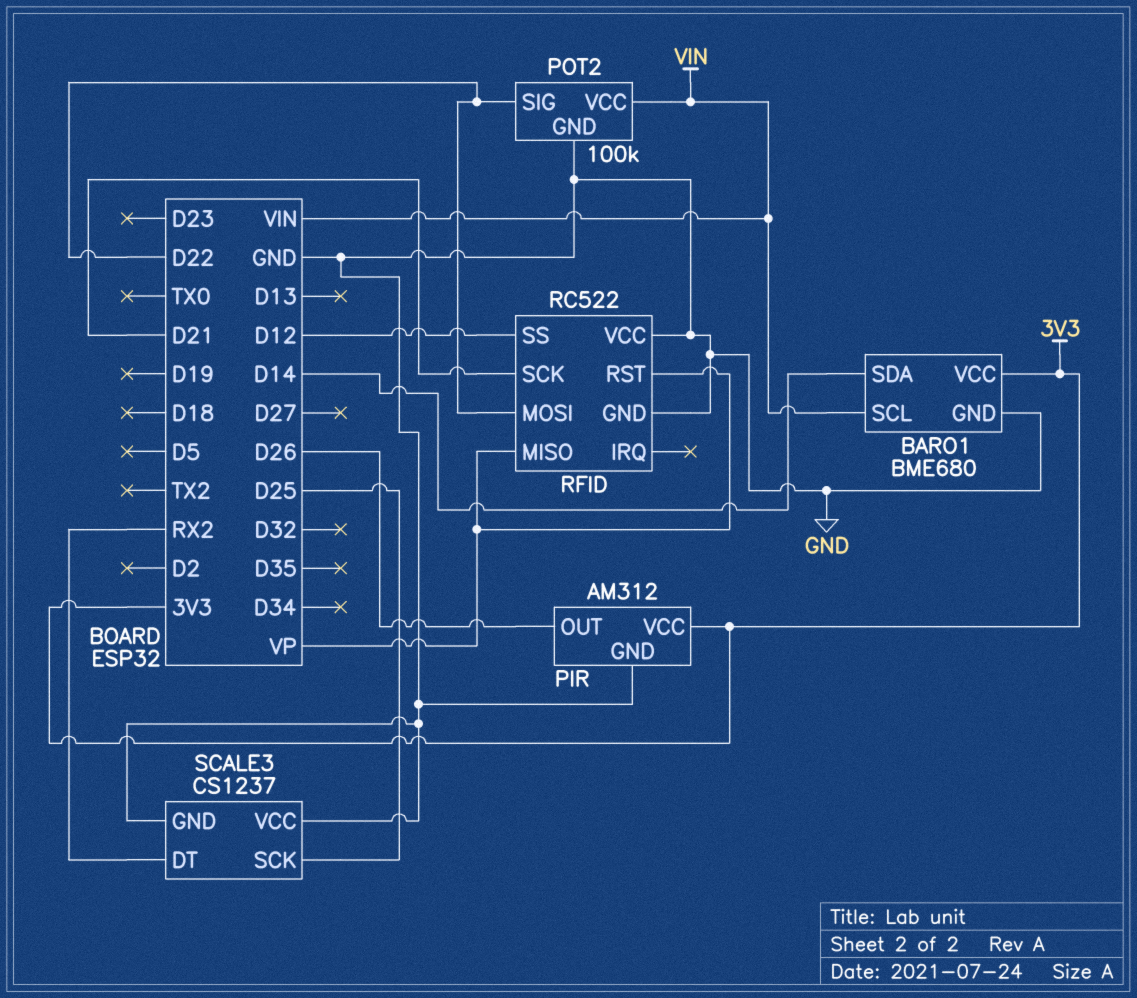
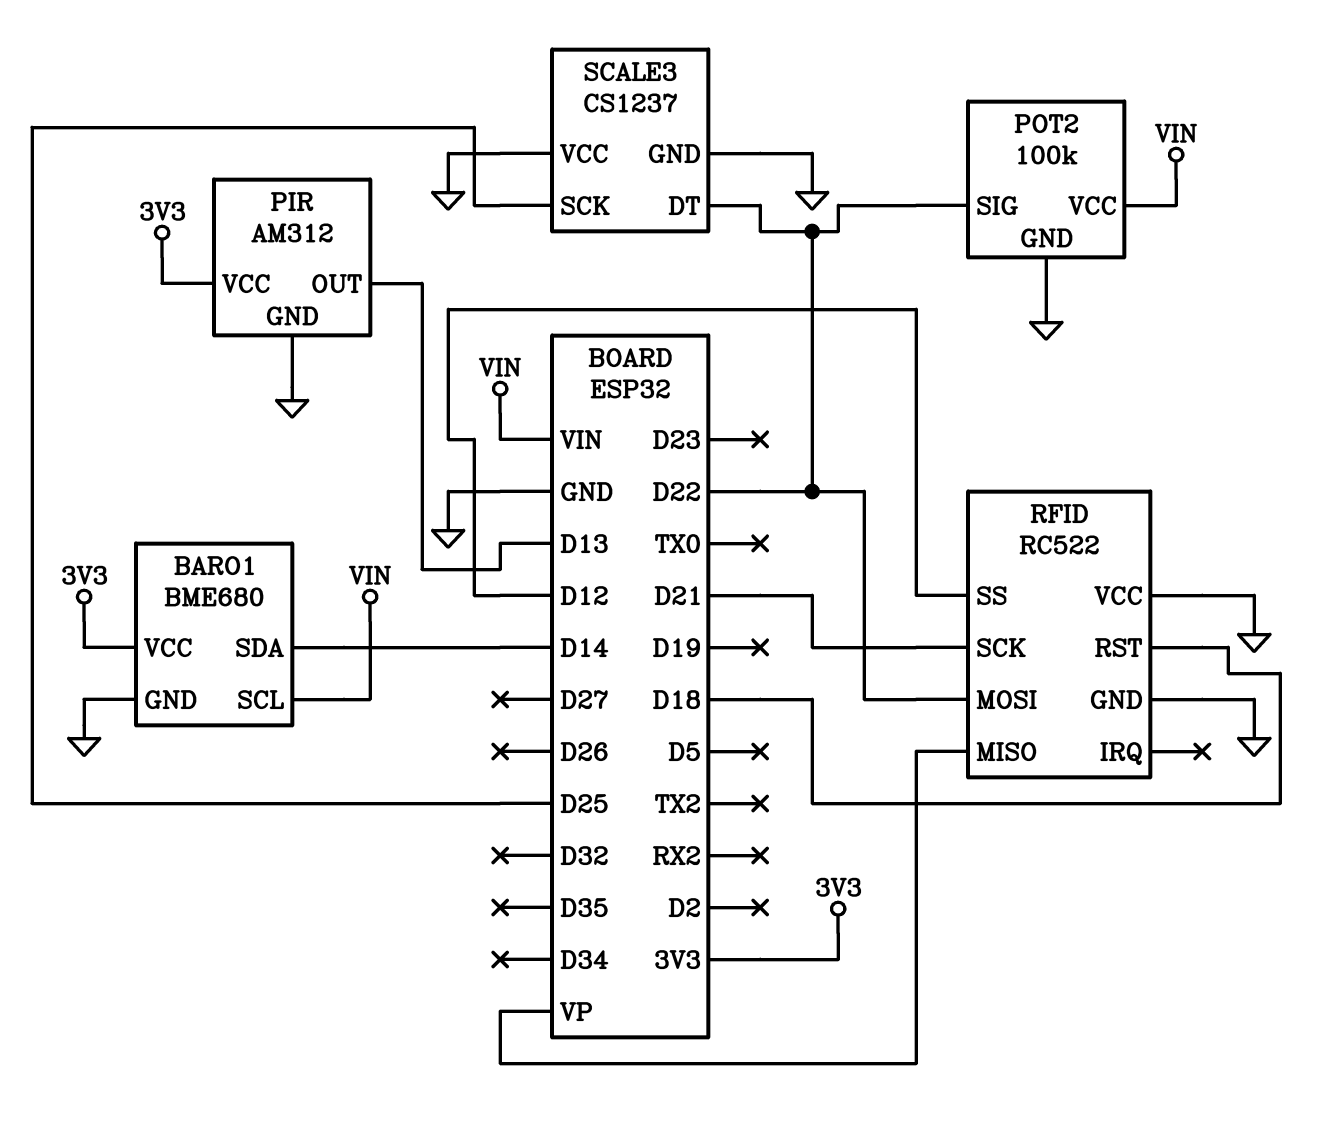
PIR pin OUT: D26 -> D13
RFID pin RST: VP -> D18
SCALE3 pin DT: RX2 -> D22

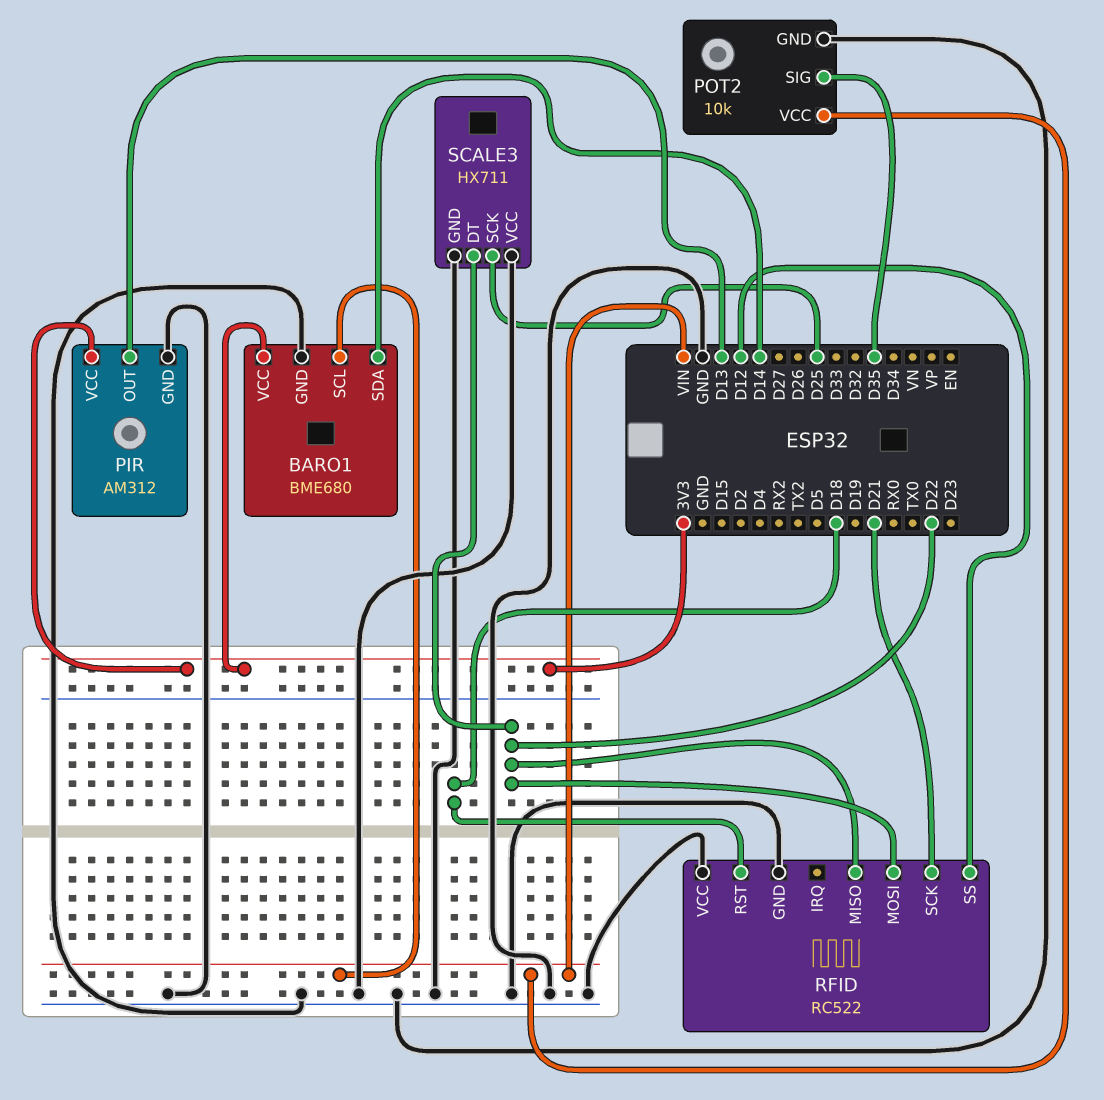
POT2: 100k -> 10k
POT2 pin SIG: D22 -> D35
RFID pin MISO: VP -> D22
SCALE3: CS1237 -> HX711

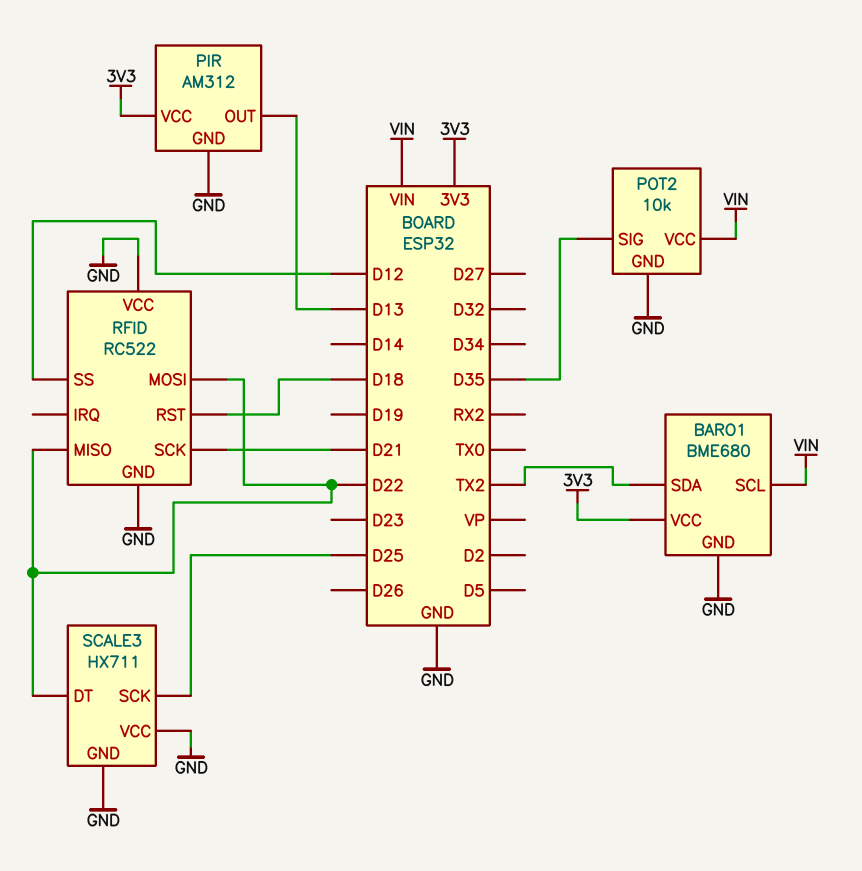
BARO1 pin SDA: D14 -> TX2

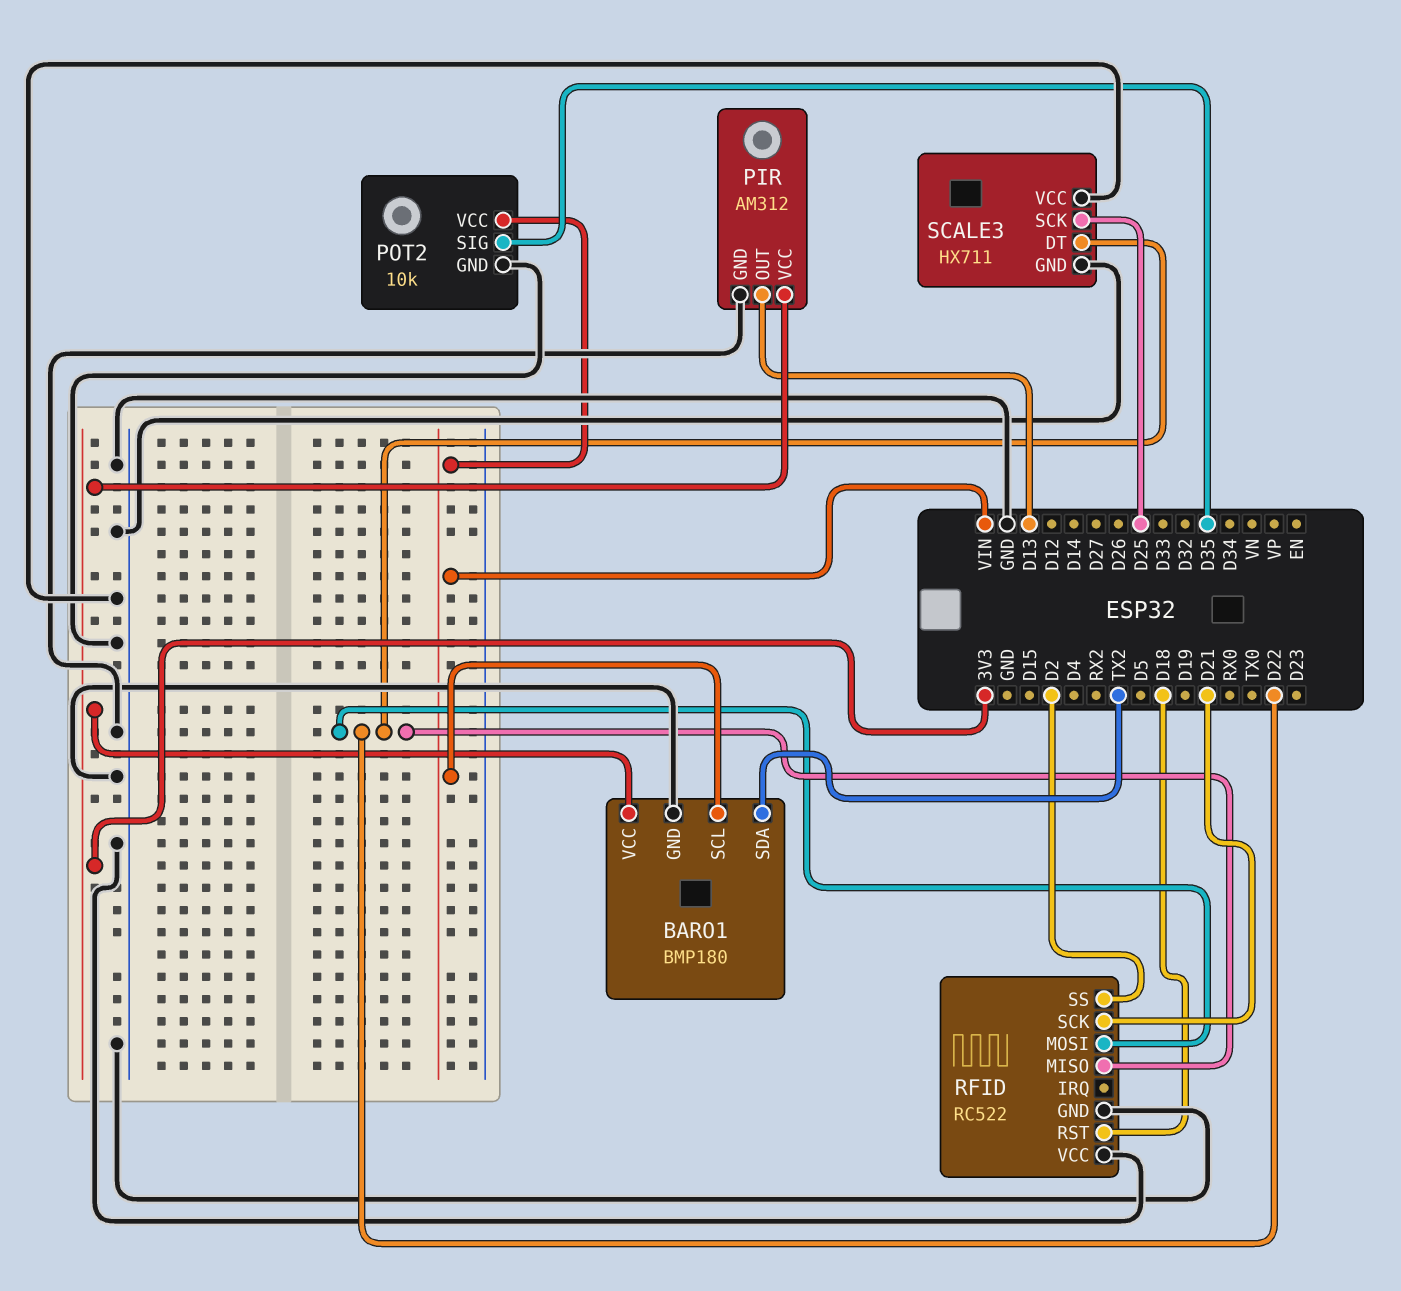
BARO1: BME680 -> BMP180
RFID pin SS: D12 -> D2

